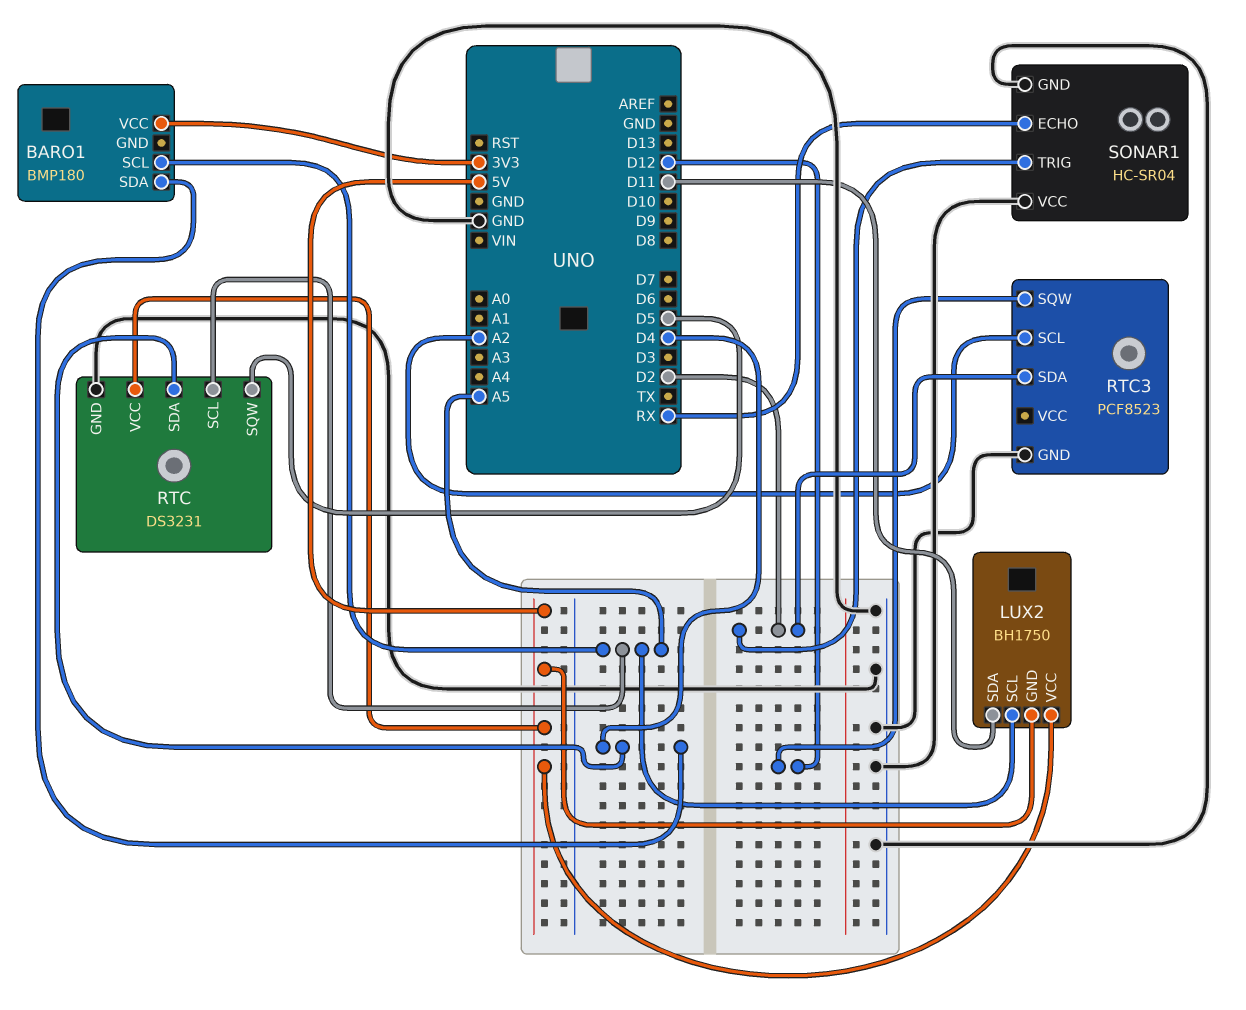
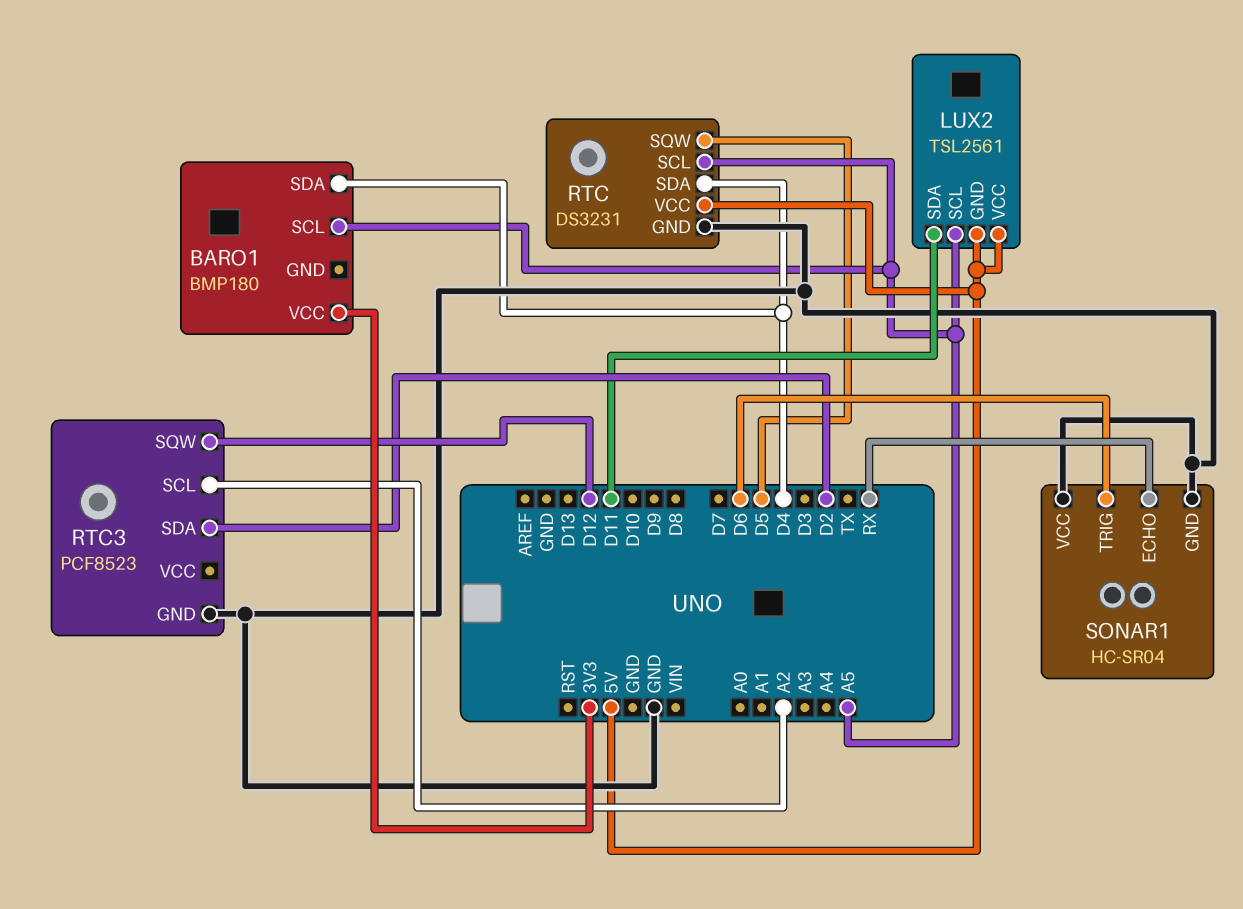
LUX2: BH1750 -> TSL2561
SONAR1 pin TRIG: D2 -> D6

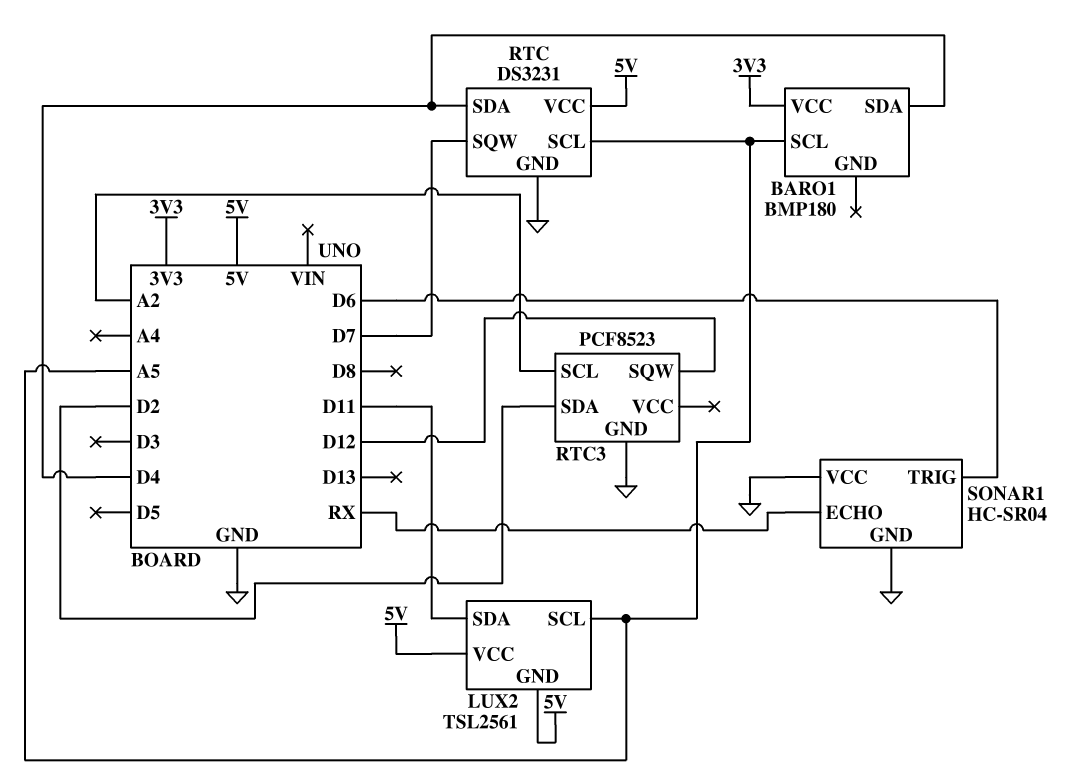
RTC pin SQW: D5 -> D7

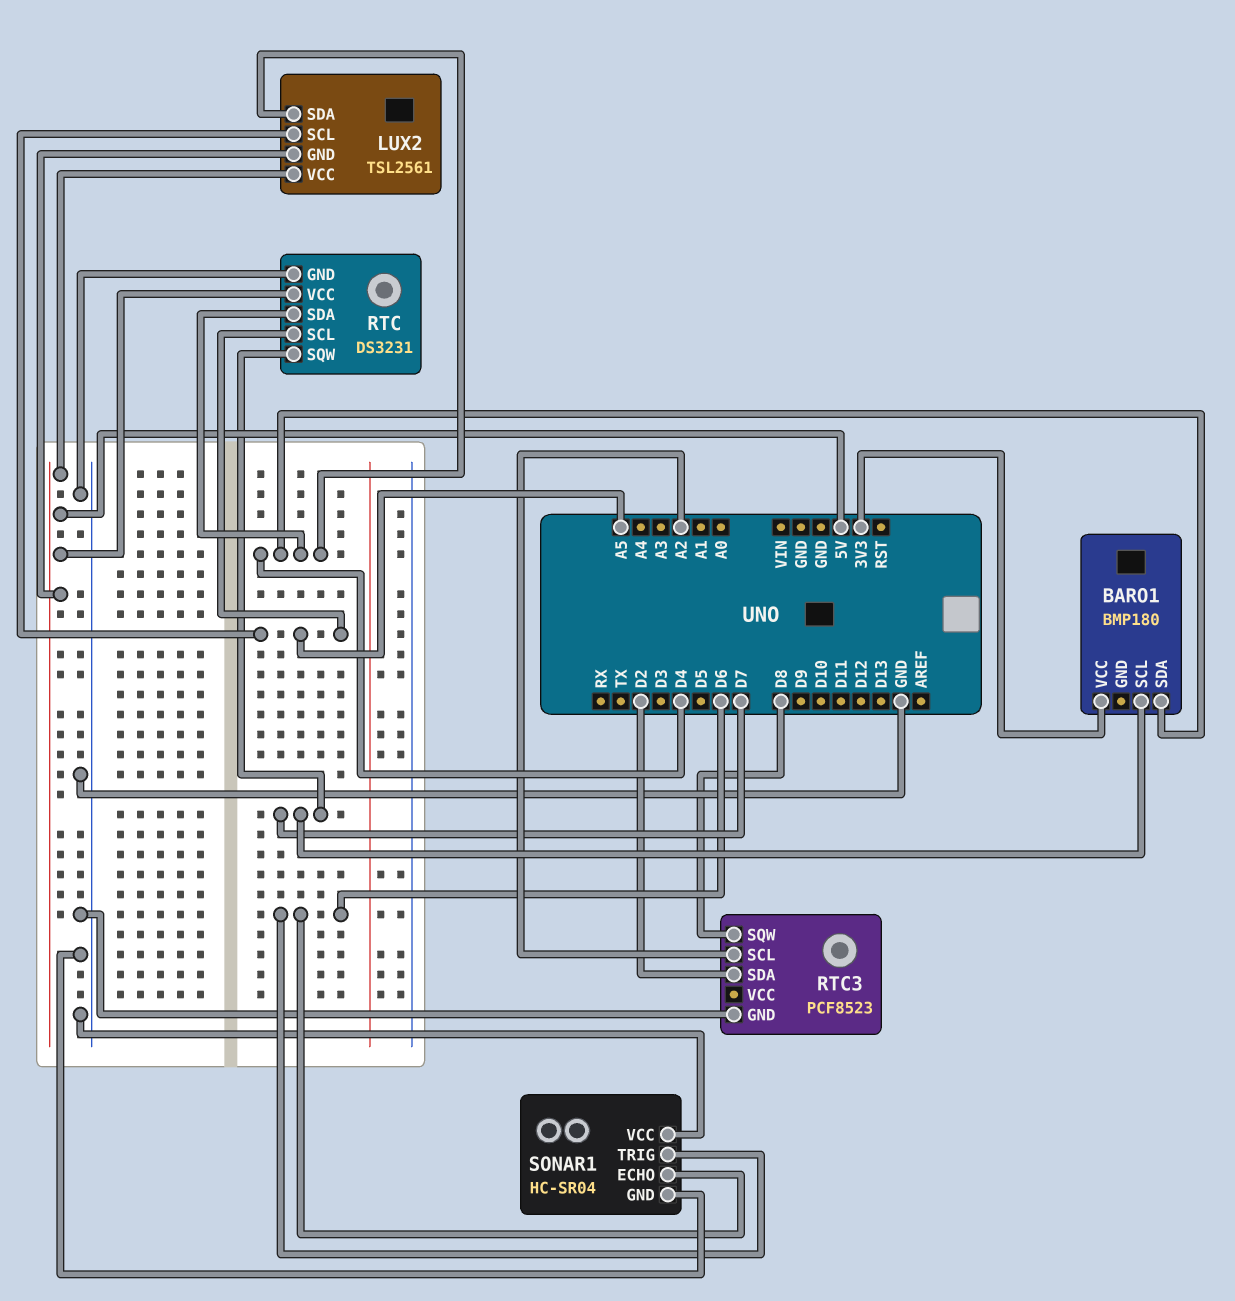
BARO1 pin SCL: A5 -> D7
LUX2 pin SDA: D11 -> D4
RTC3 pin SQW: D12 -> D8
SONAR1 pin ECHO: RX -> D6

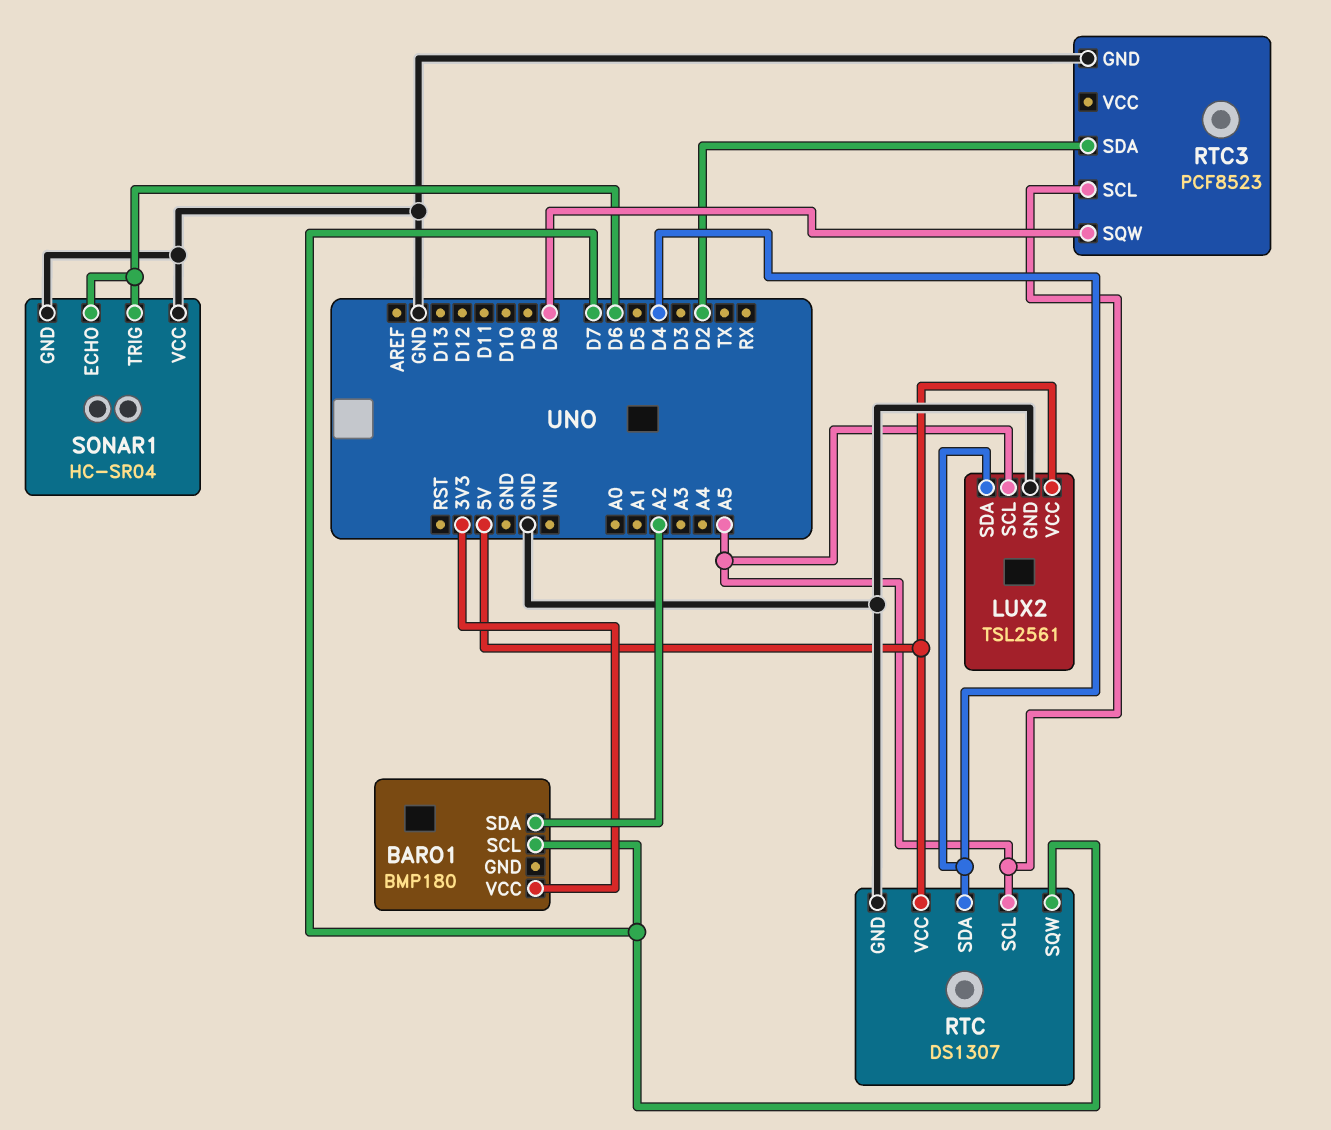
BARO1 pin SDA: D4 -> A2
LUX2 pin GND: 5V -> GND
RTC: DS3231 -> DS1307
RTC3 pin SCL: A2 -> A5

